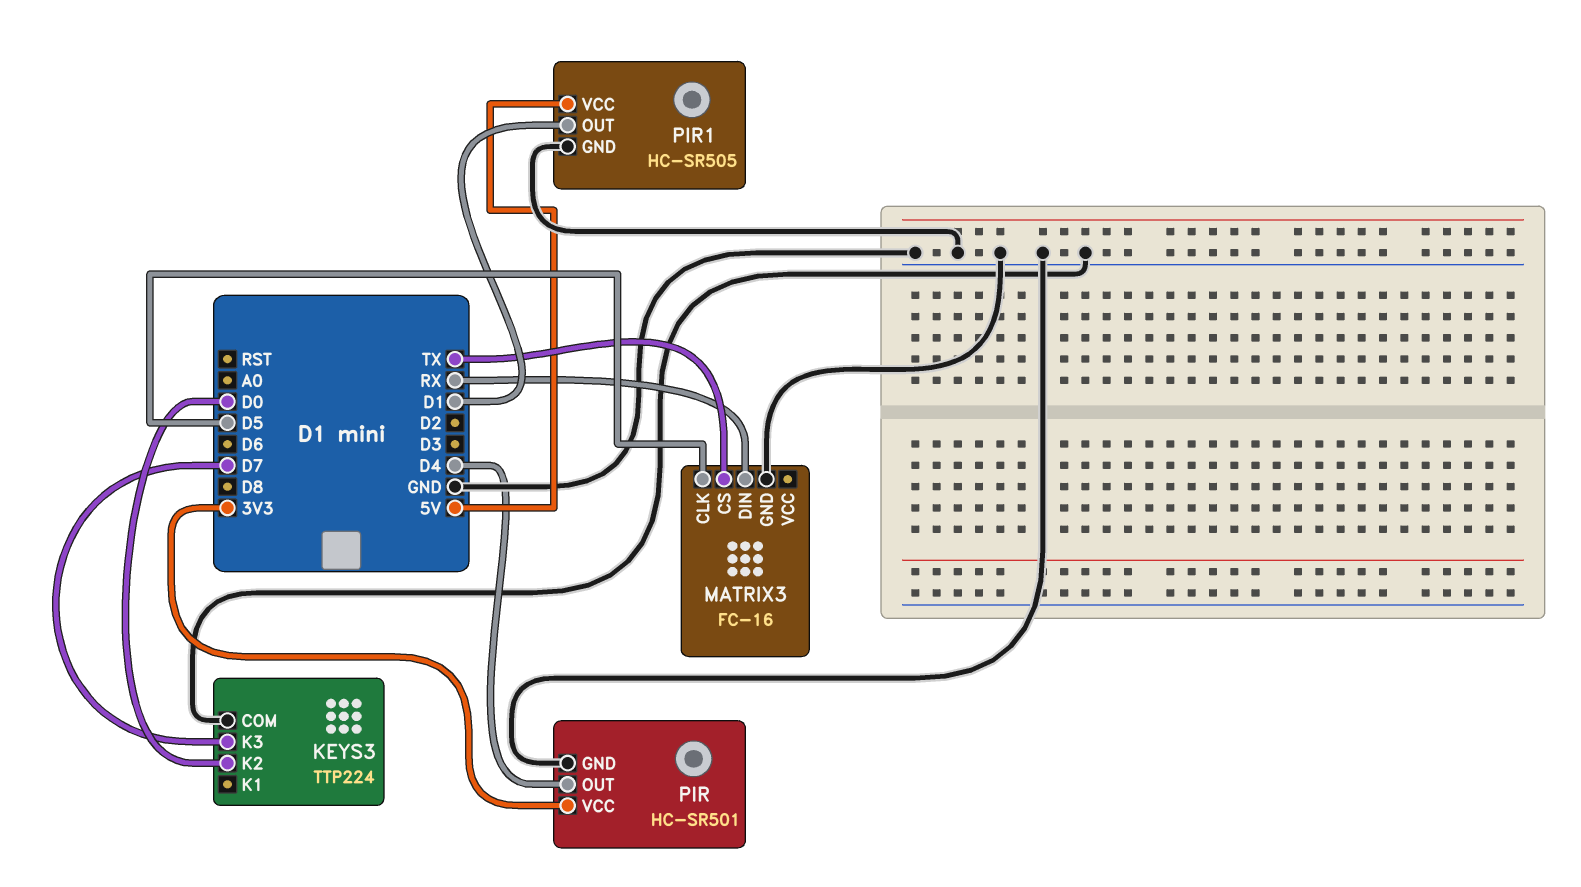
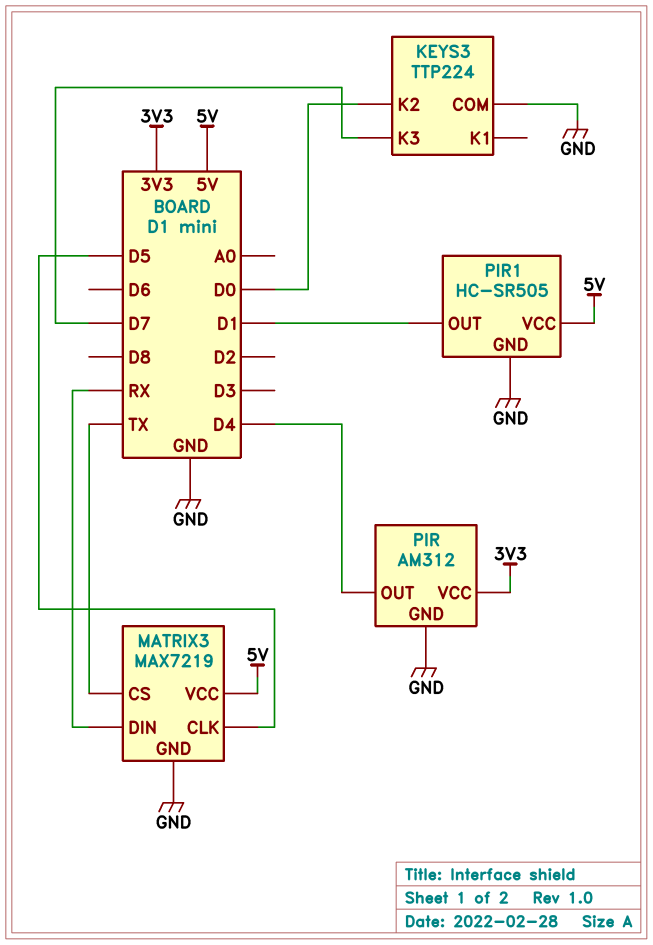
MATRIX3: FC-16 -> MAX7219
MATRIX3 pin VCC: none -> 5V
PIR: HC-SR501 -> AM312

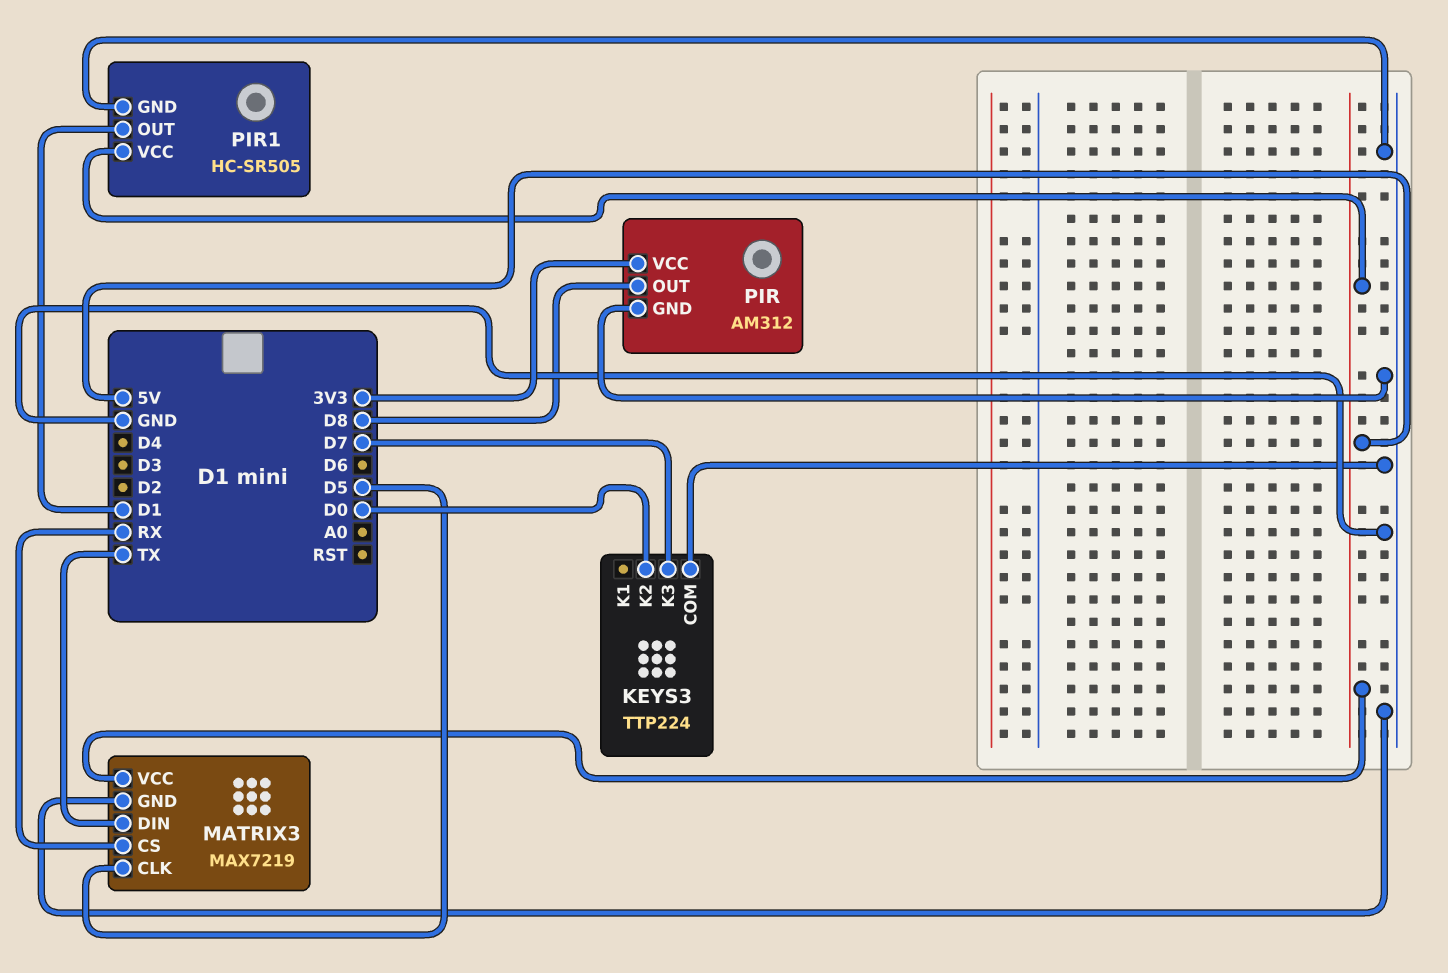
MATRIX3 pin CS: TX -> RX
MATRIX3 pin DIN: RX -> TX
PIR pin OUT: D4 -> D8

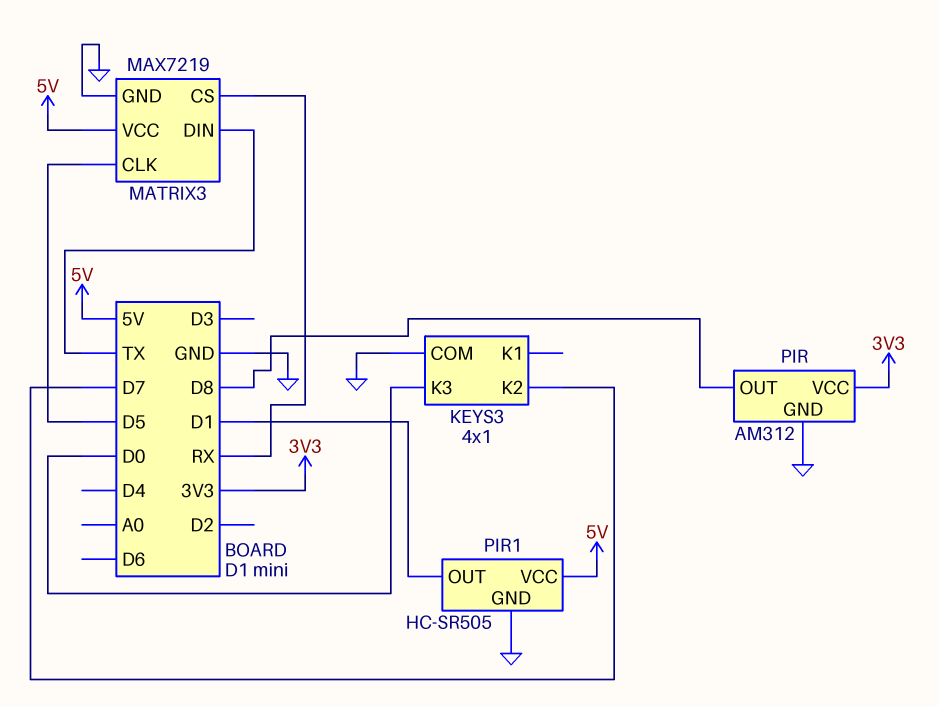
KEYS3: TTP224 -> 4x1
KEYS3 pin K2: D0 -> D7
KEYS3 pin K3: D7 -> D0

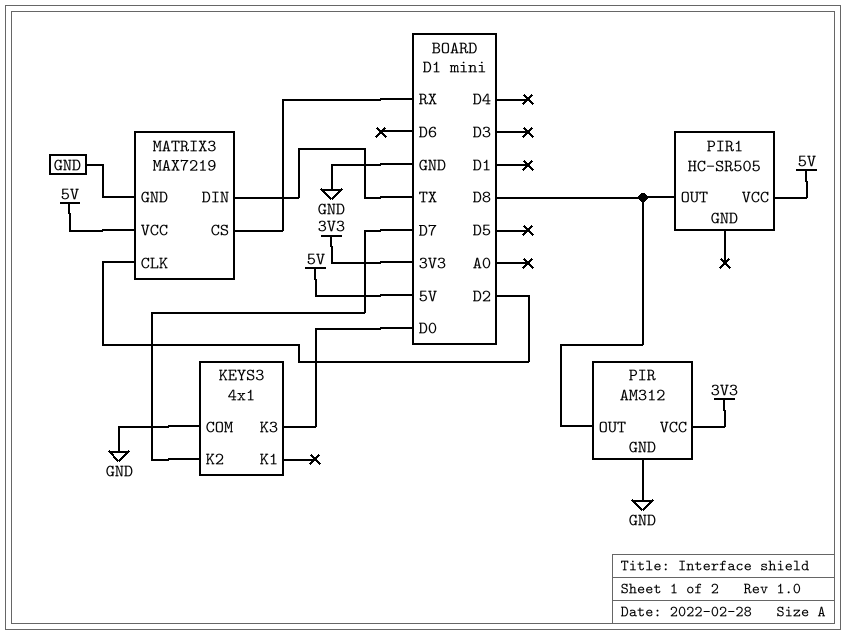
MATRIX3 pin CLK: D5 -> D2
PIR1 pin GND: GND -> none
PIR1 pin OUT: D1 -> D8

